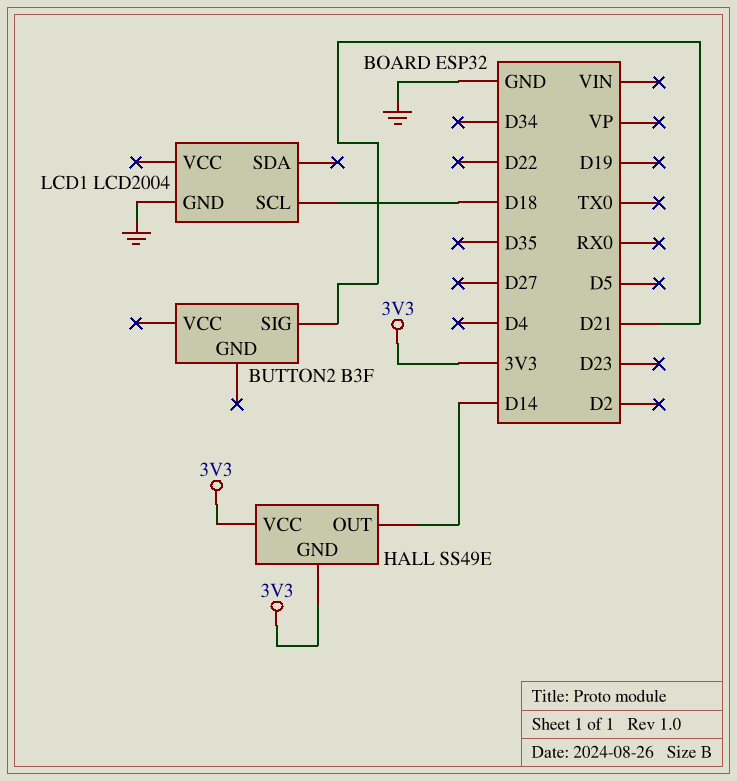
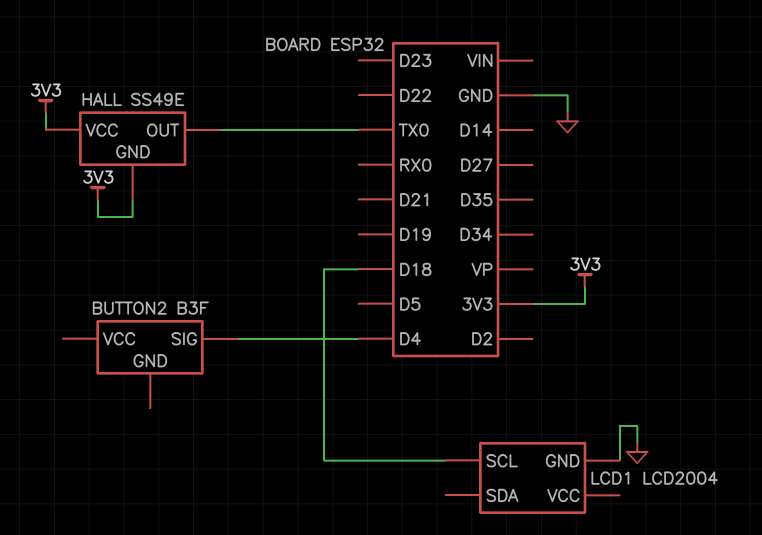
BUTTON2 pin SIG: D21 -> D4
HALL pin OUT: D14 -> TX0

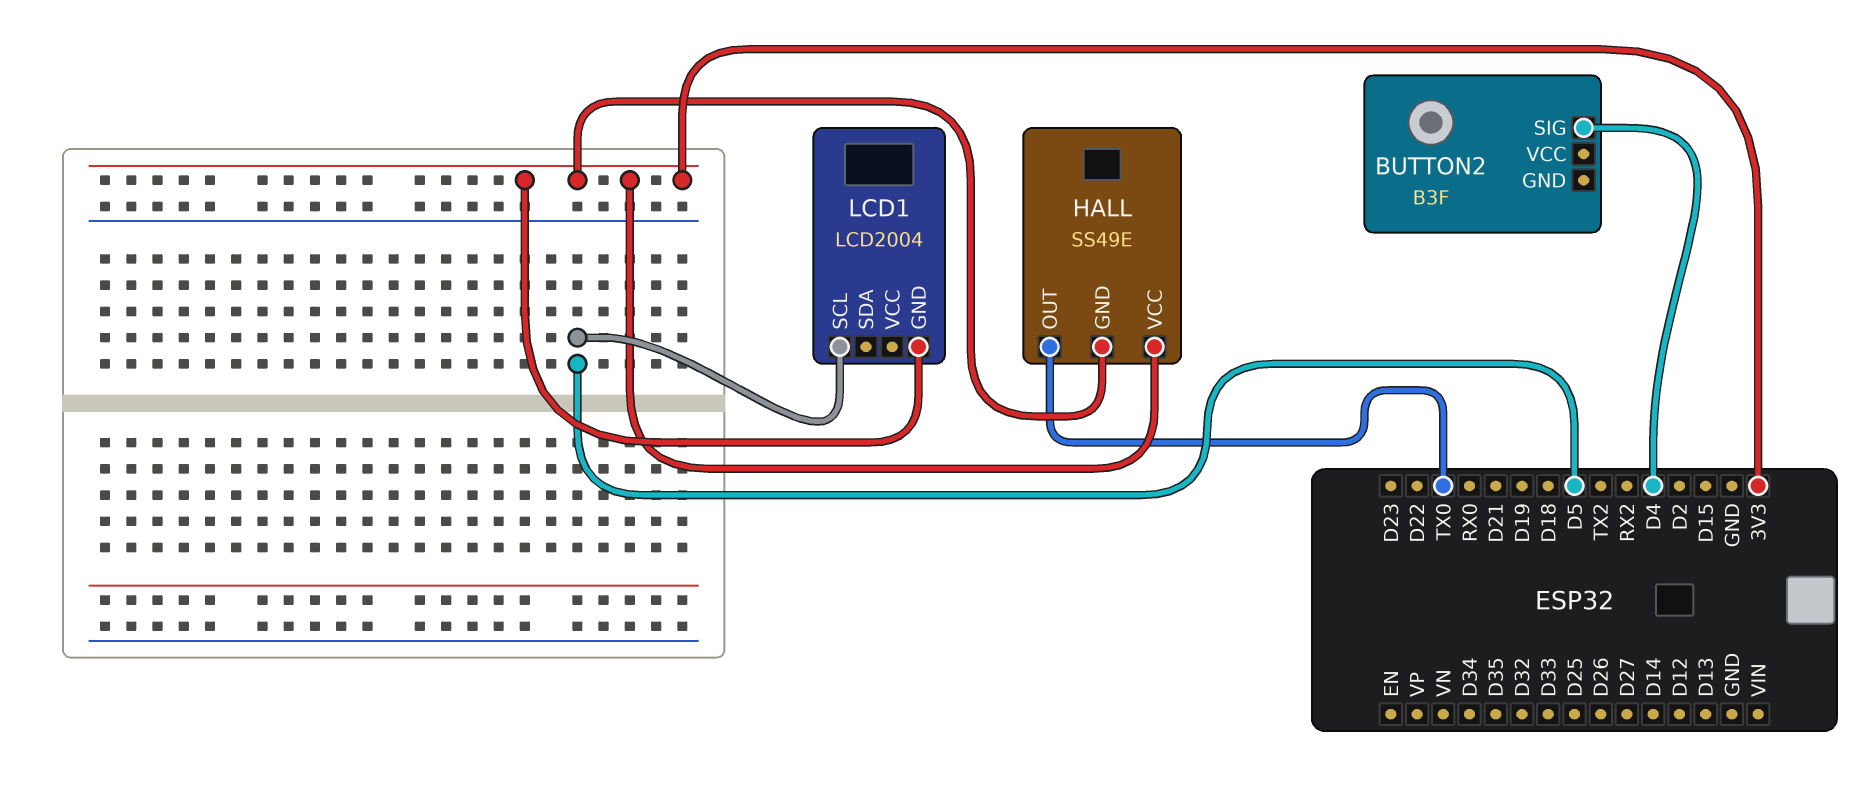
LCD1 pin GND: GND -> 3V3
LCD1 pin SCL: D18 -> D5

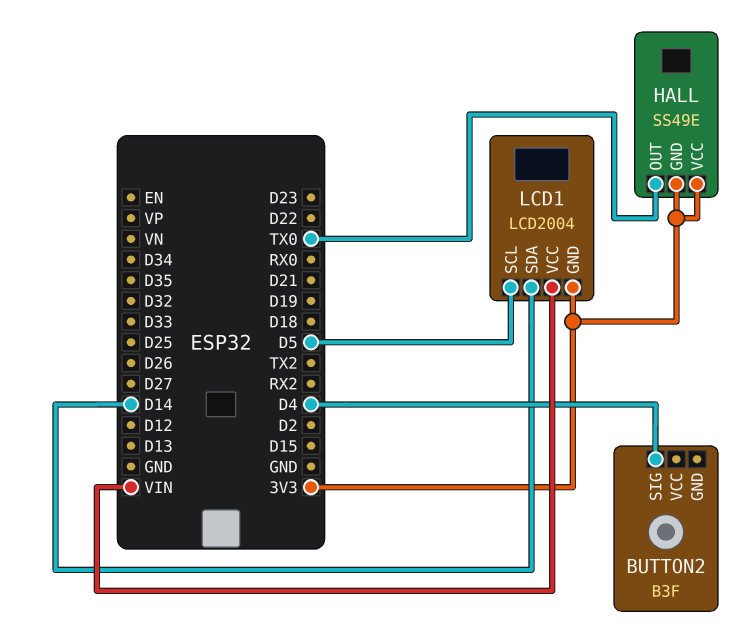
LCD1 pin SDA: none -> D14
LCD1 pin VCC: none -> VIN

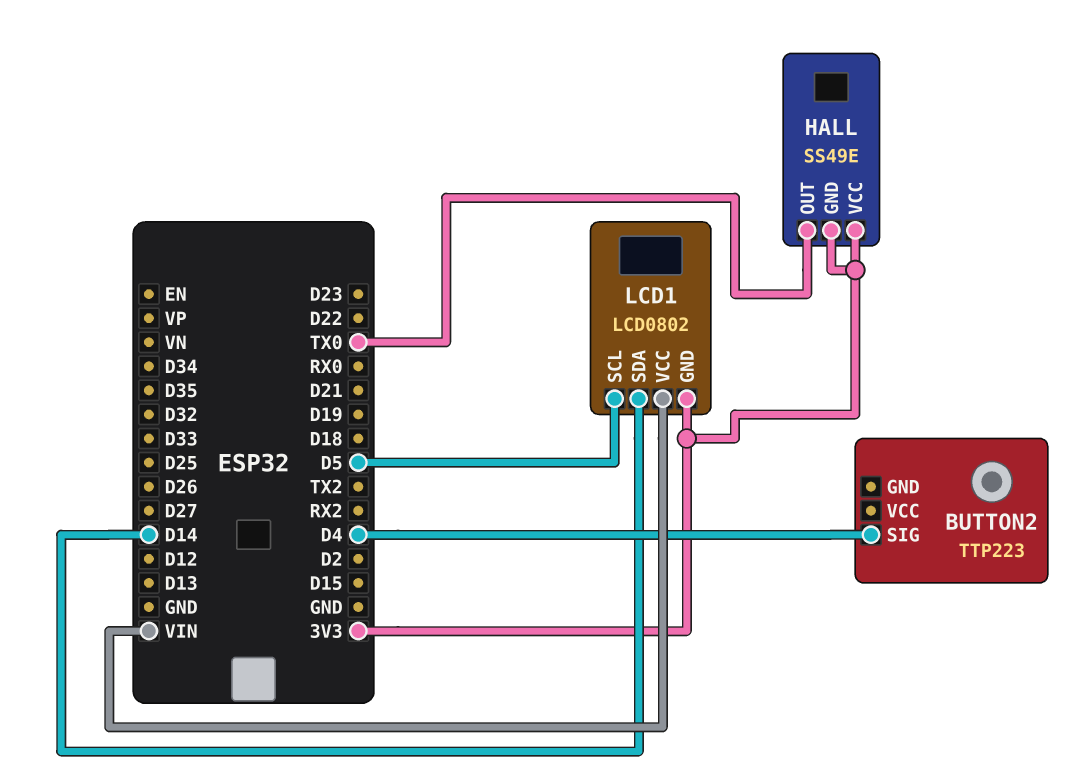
BUTTON2: B3F -> TTP223
LCD1: LCD2004 -> LCD0802

